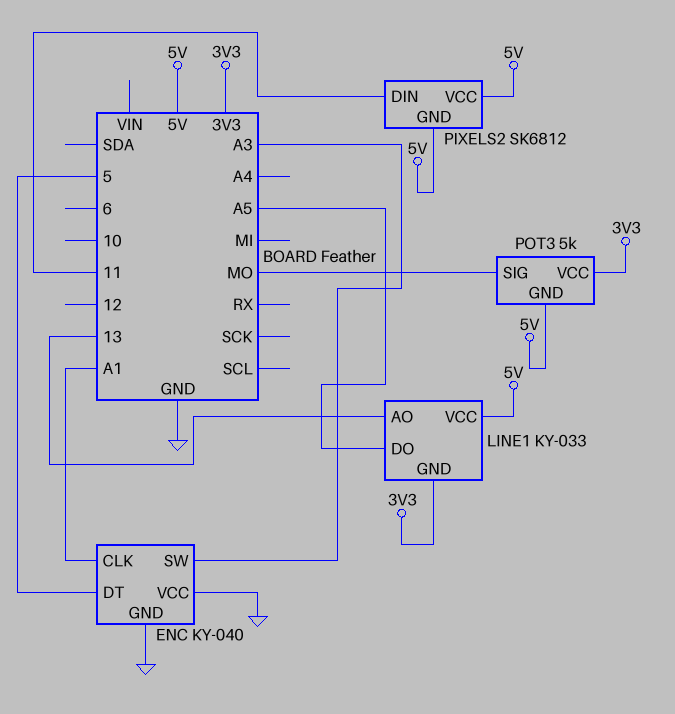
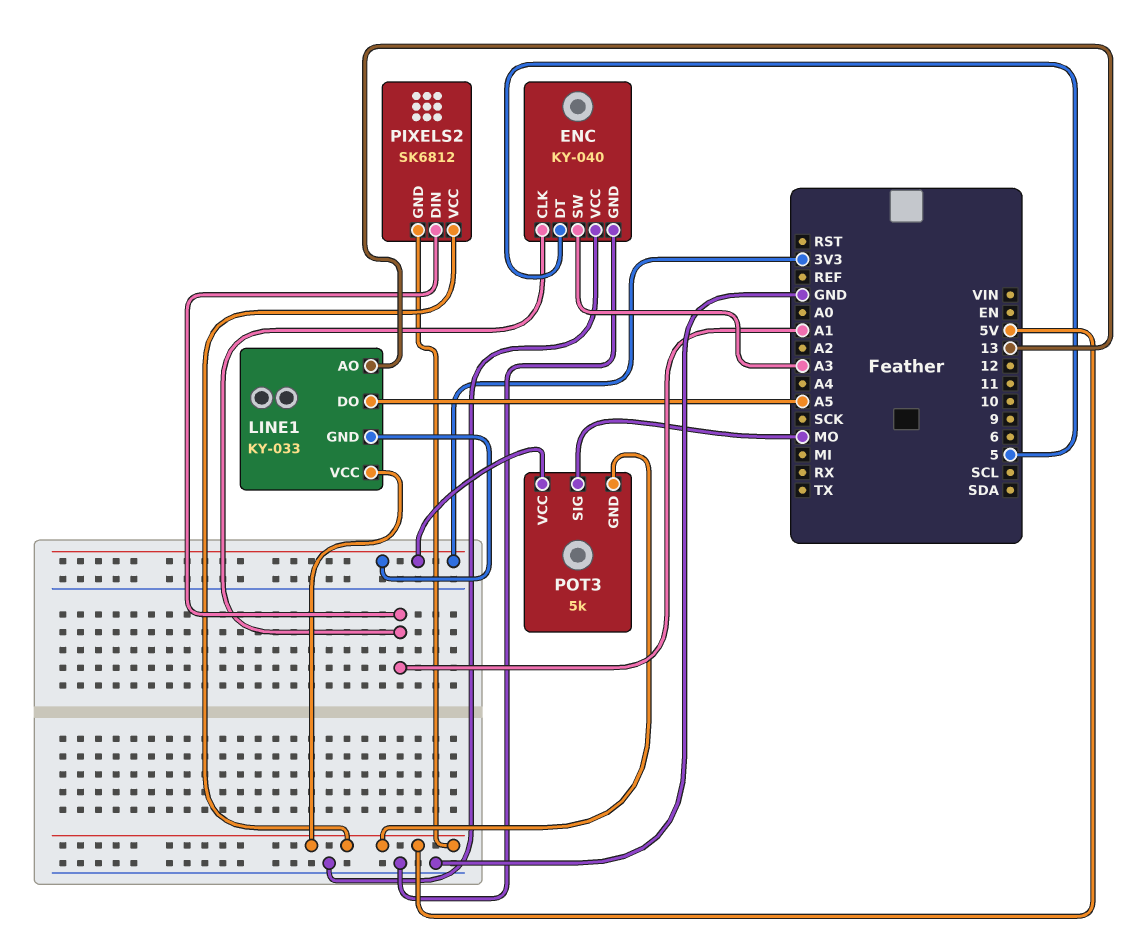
PIXELS2 pin DIN: 11 -> A1

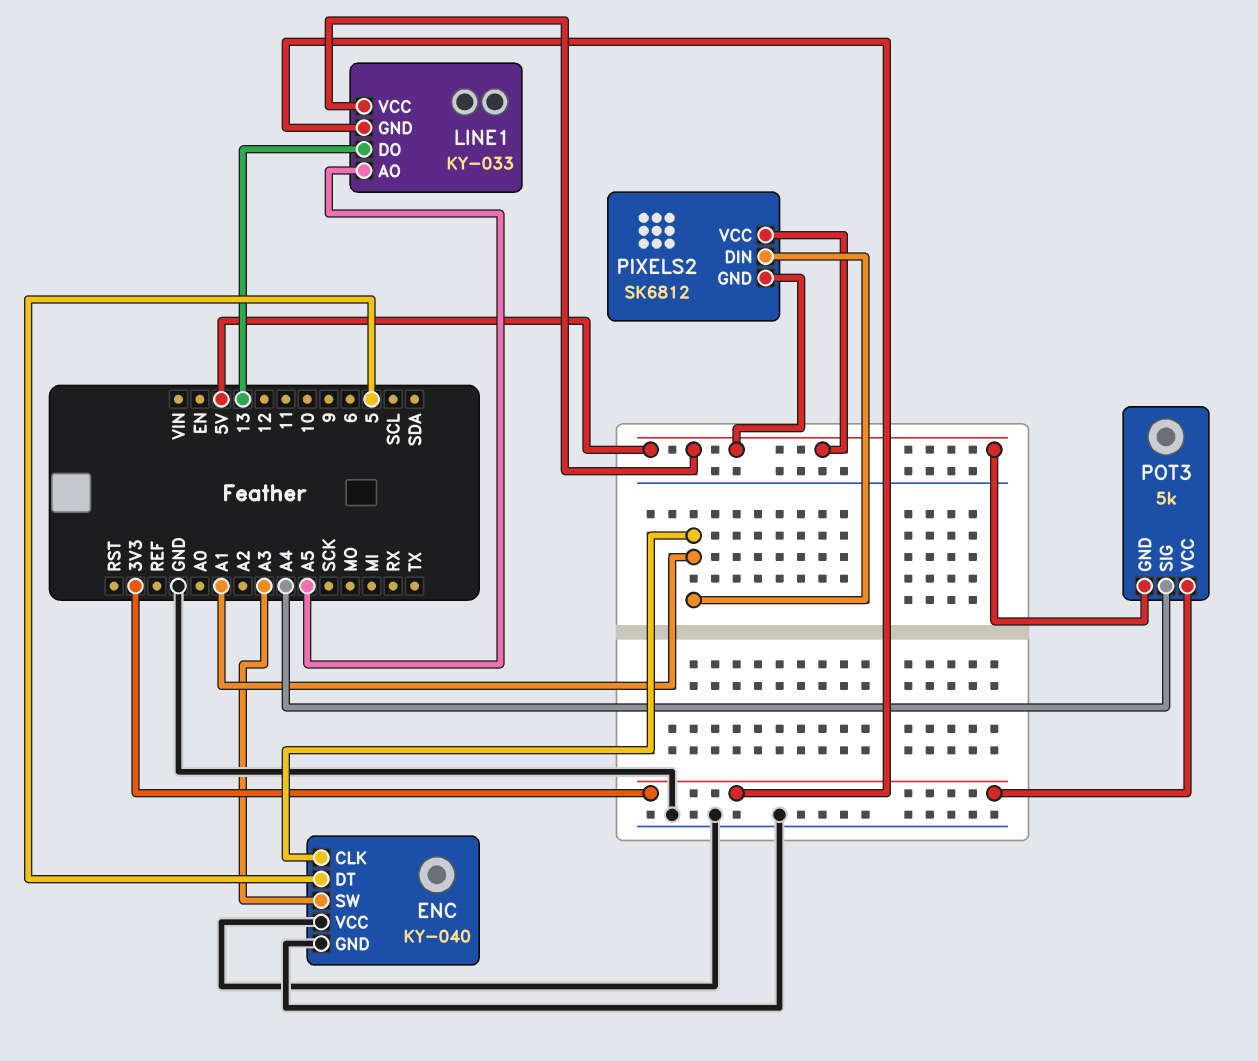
LINE1 pin AO: 13 -> A5
LINE1 pin DO: A5 -> 13
POT3 pin SIG: MO -> A4

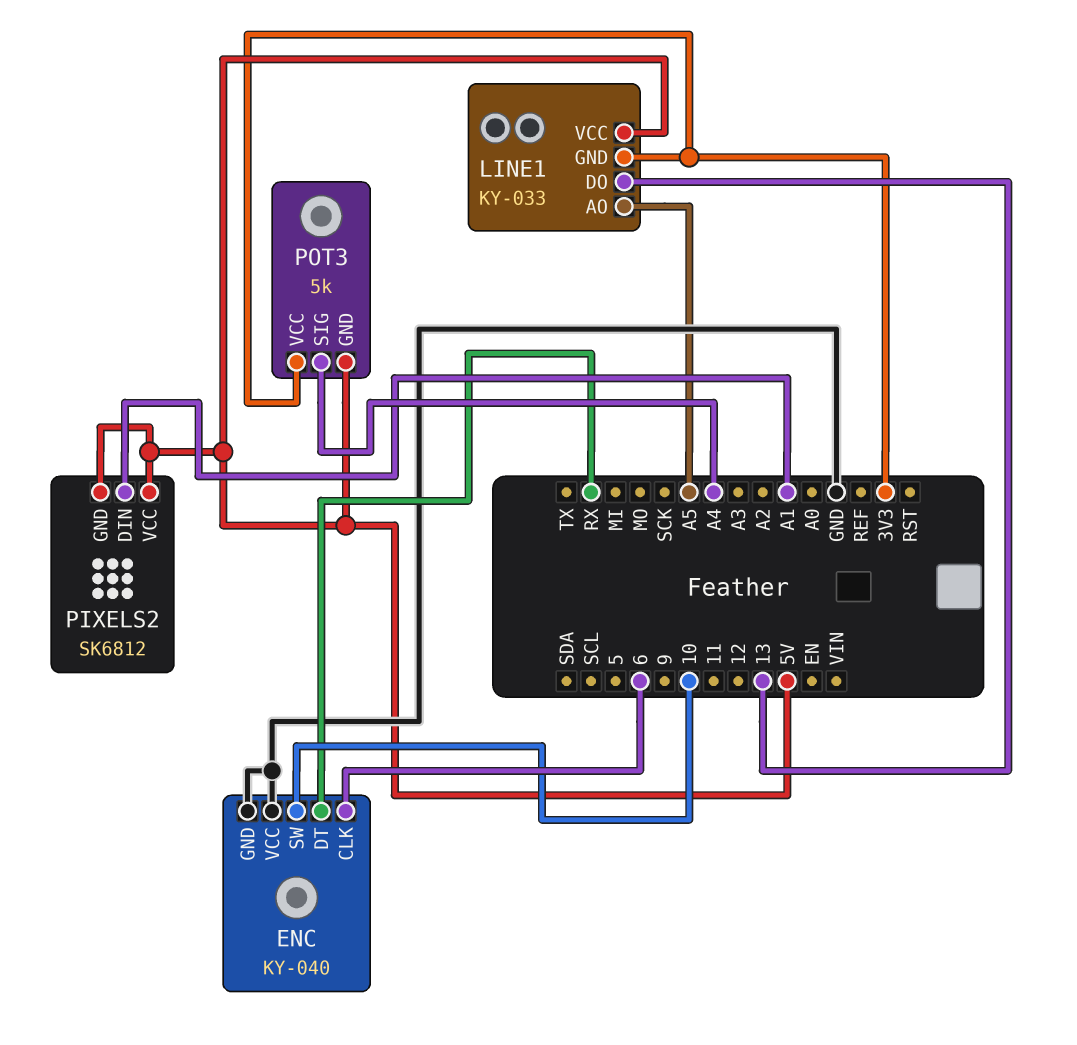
ENC pin CLK: A1 -> 6
ENC pin DT: 5 -> RX
ENC pin SW: A3 -> 10

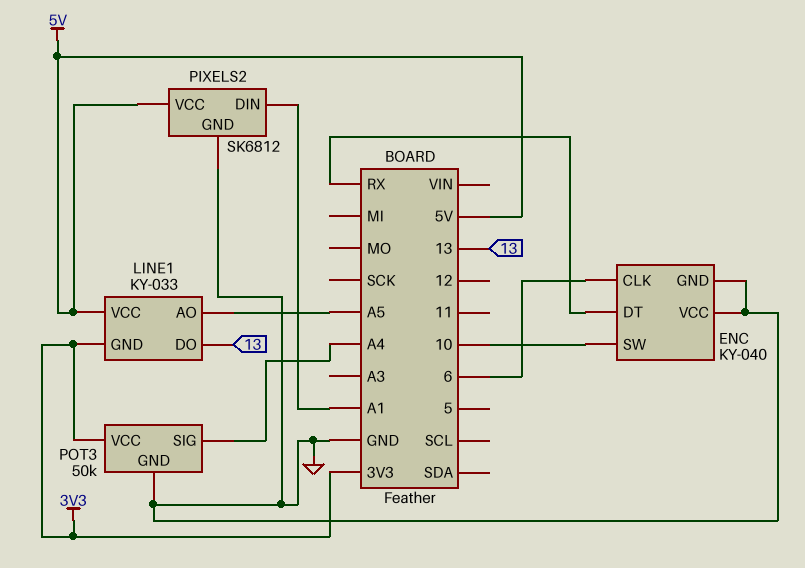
PIXELS2 pin GND: 5V -> GND
POT3: 5k -> 50k
POT3 pin GND: 5V -> GND

